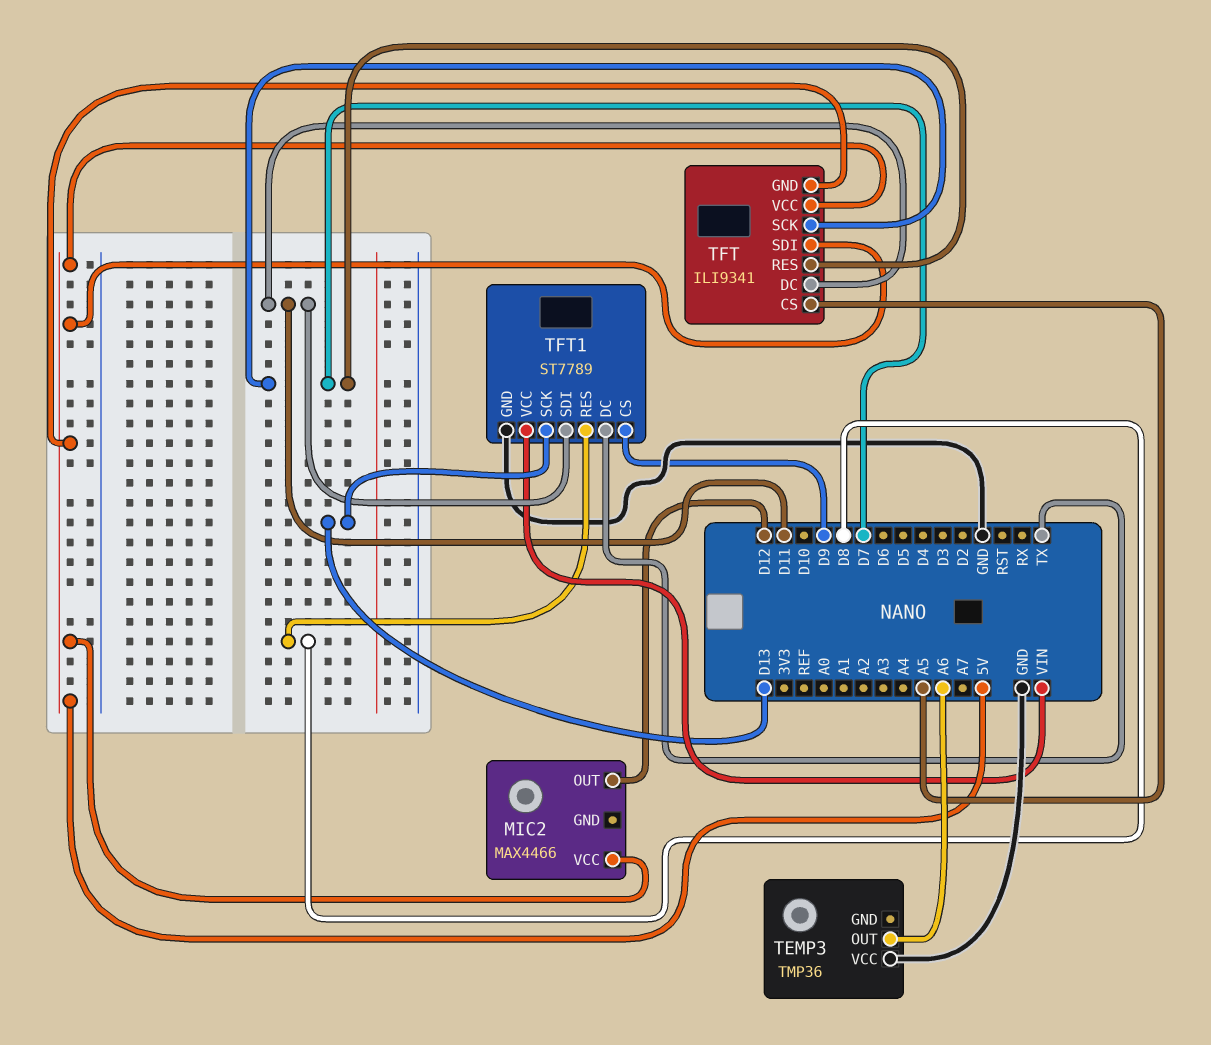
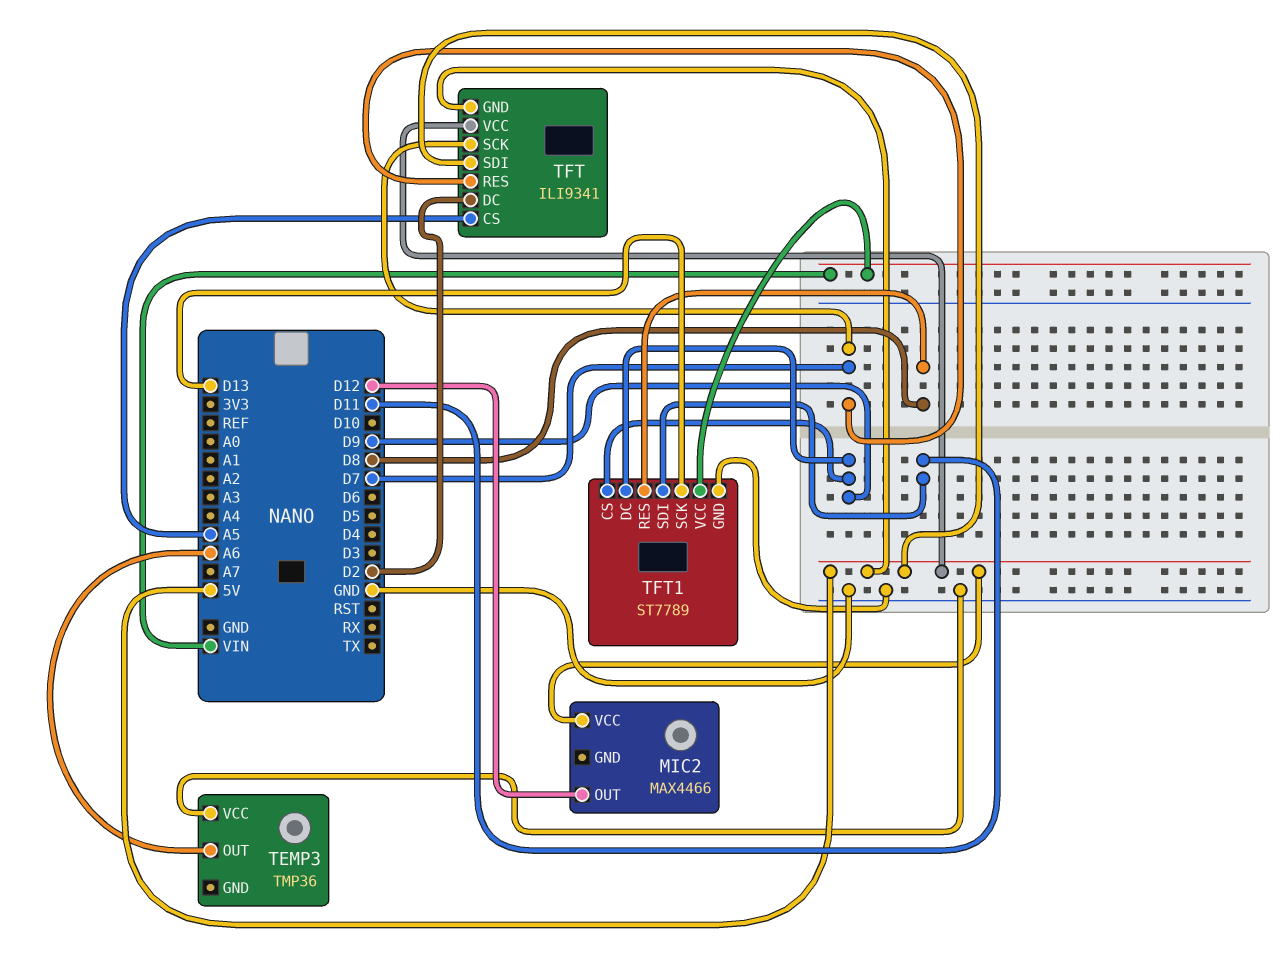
TFT pin DC: D11 -> D2
TFT1 pin DC: TX -> D9

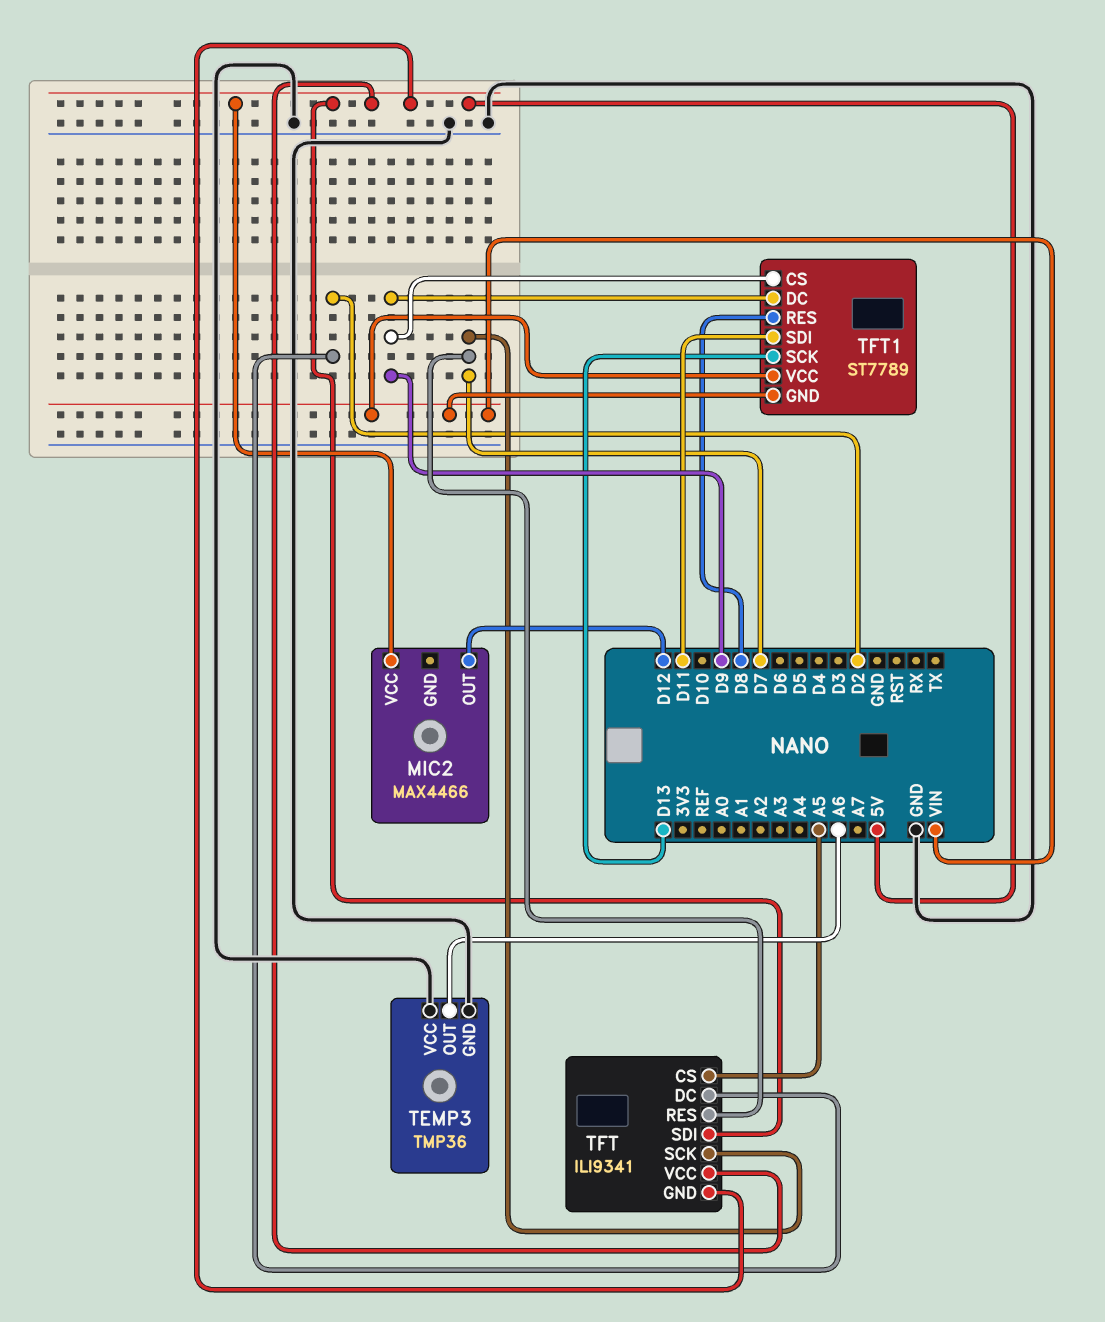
TEMP3 pin GND: none -> GND
TFT1 pin GND: GND -> VIN

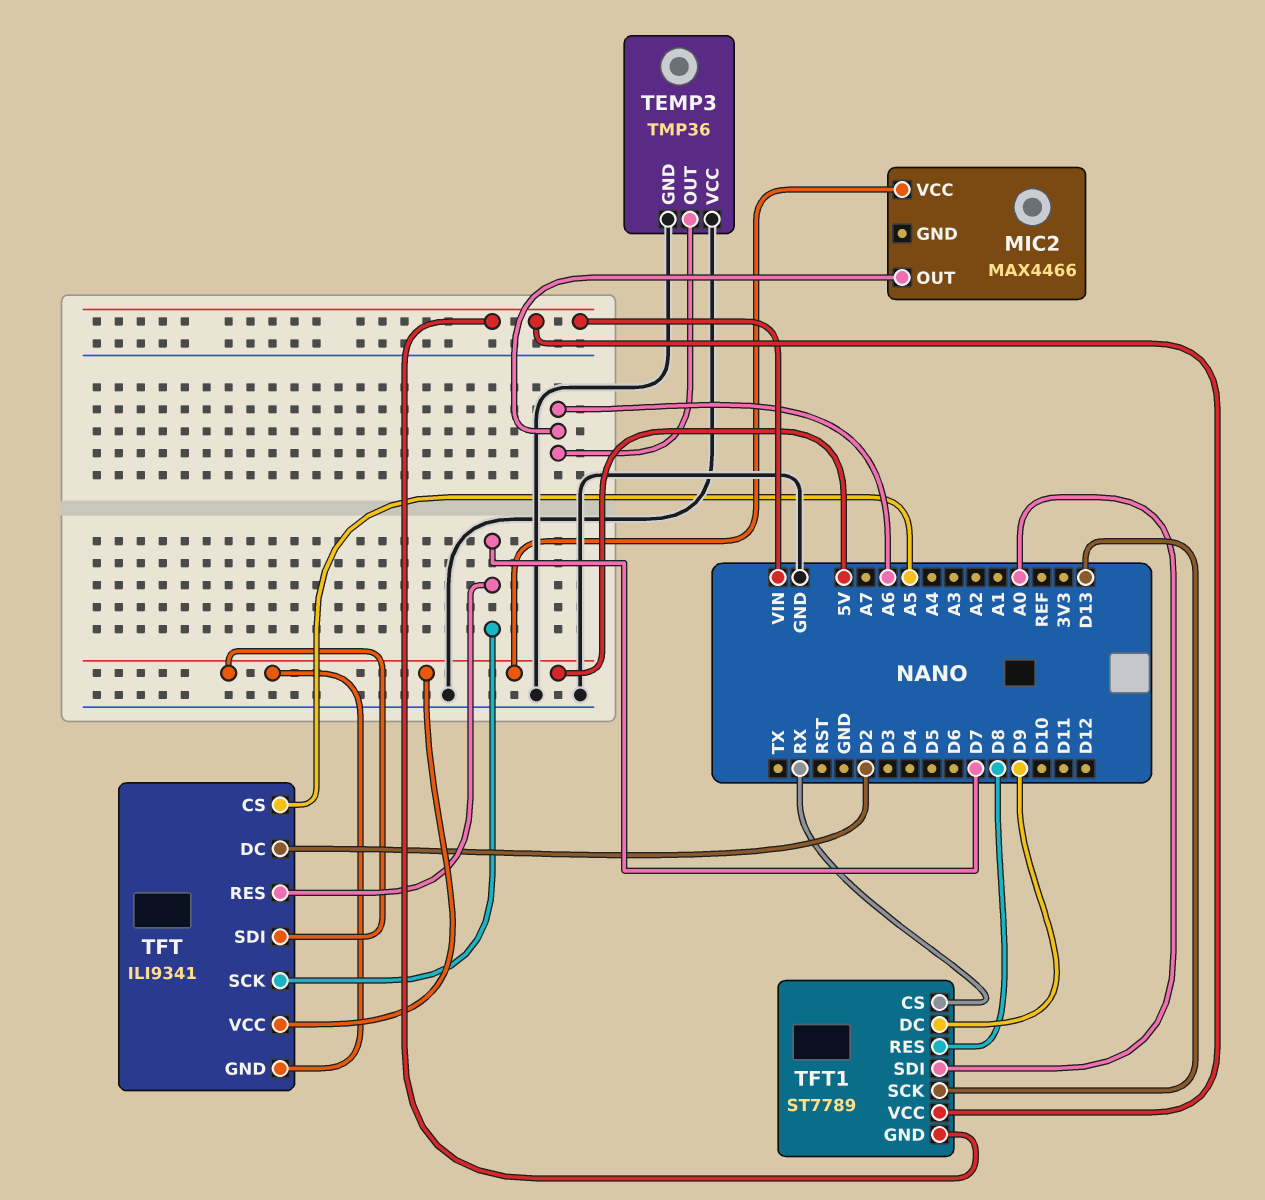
MIC2 pin OUT: D12 -> A6
TFT1 pin CS: D9 -> RX
TFT1 pin SDI: D11 -> A0

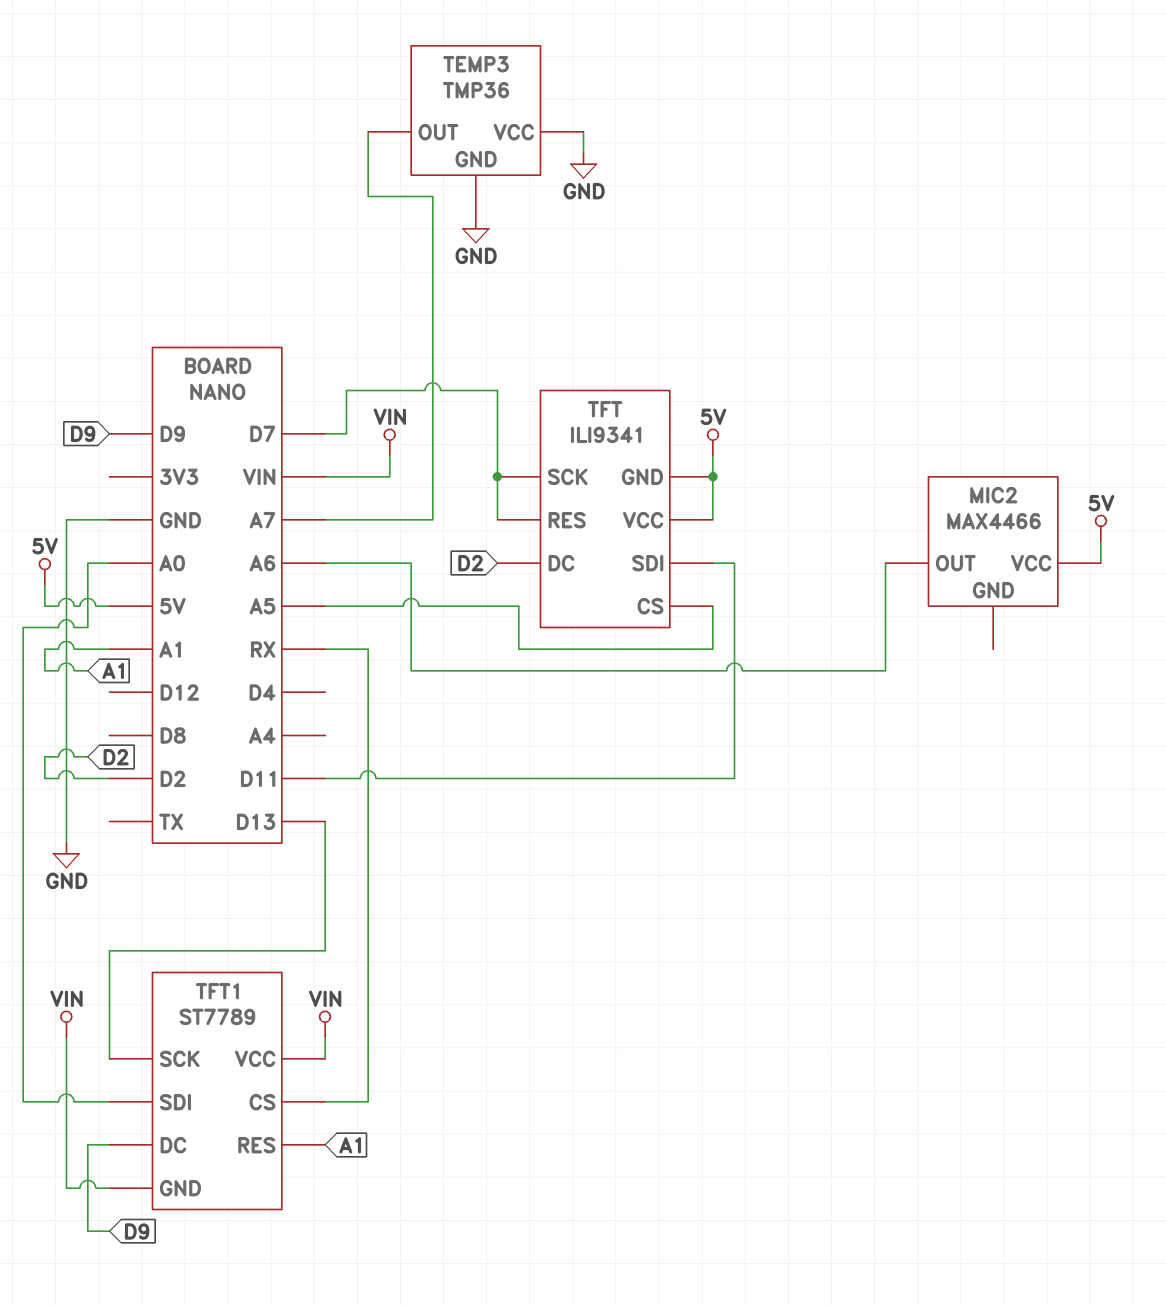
TEMP3 pin OUT: A6 -> A7
TFT pin SDI: 5V -> D11
TFT1 pin RES: D8 -> A1

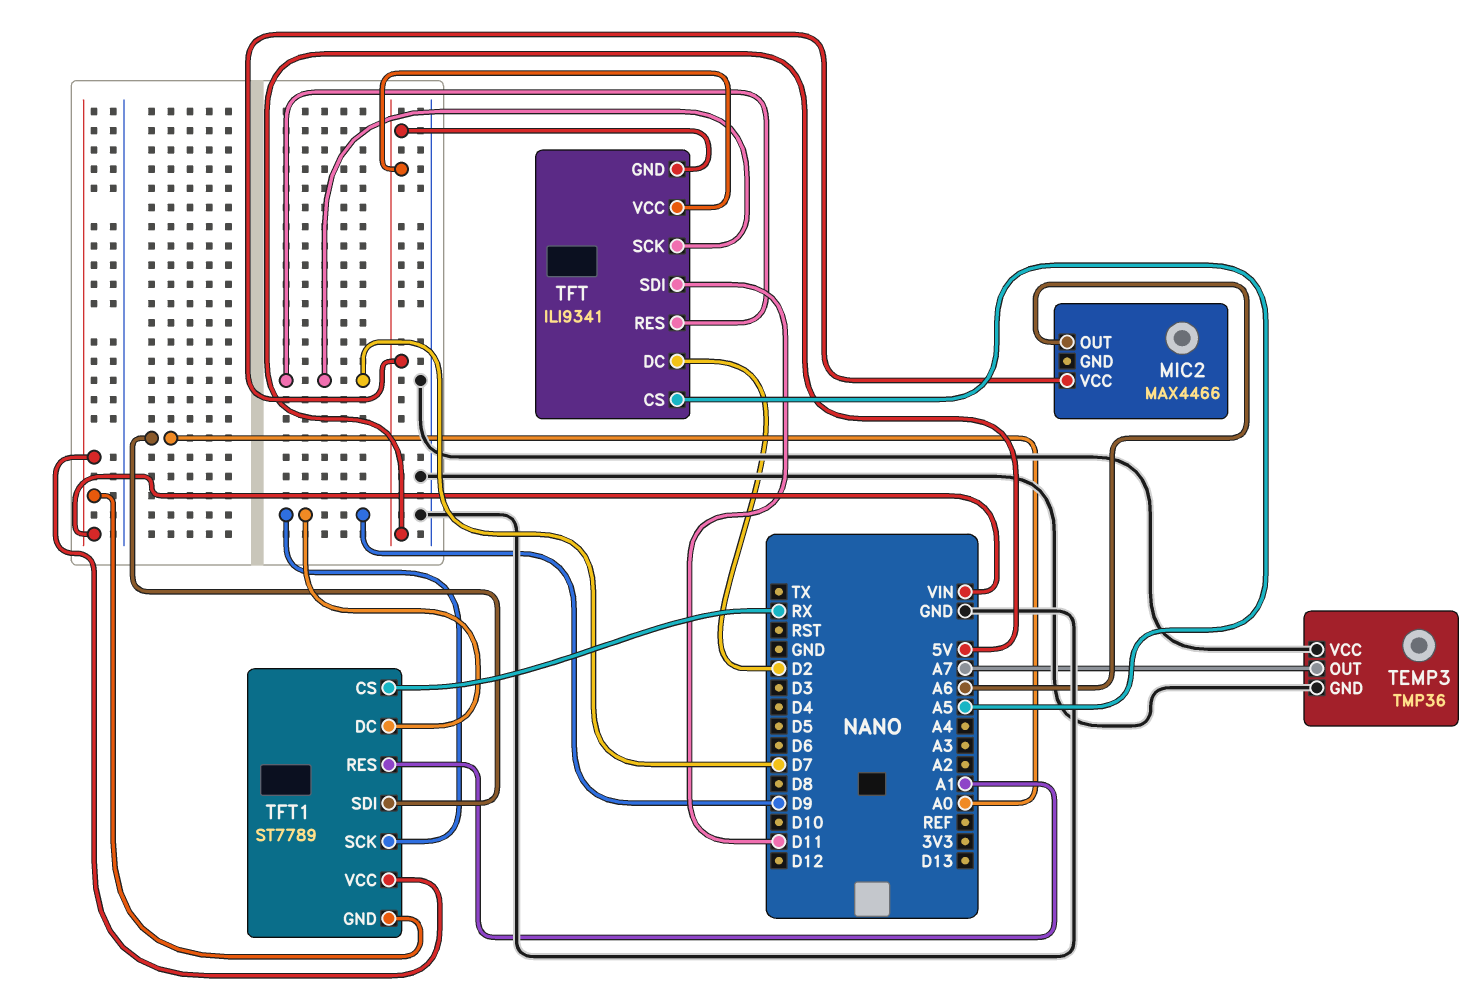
TFT1 pin SCK: D13 -> D9

